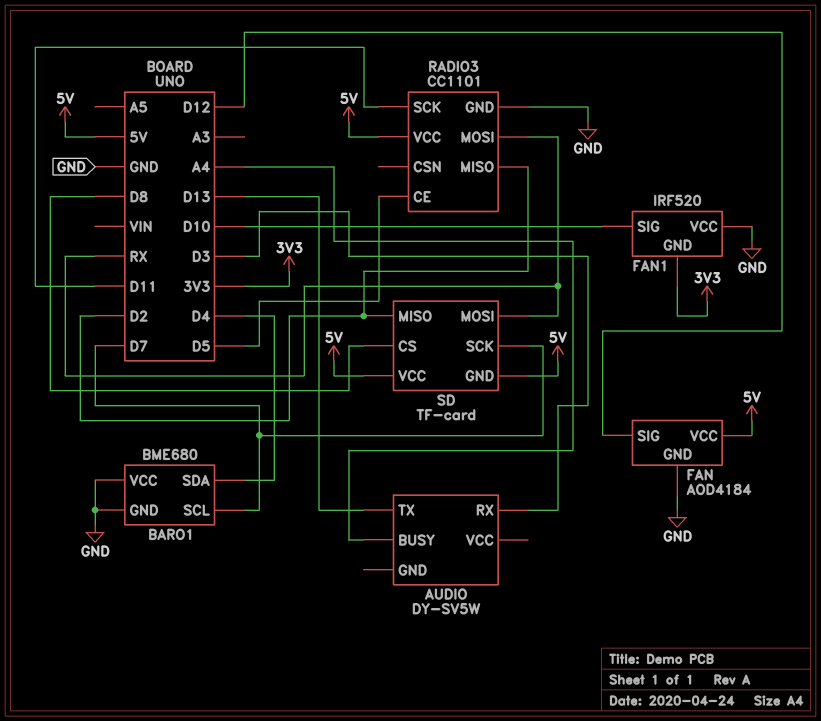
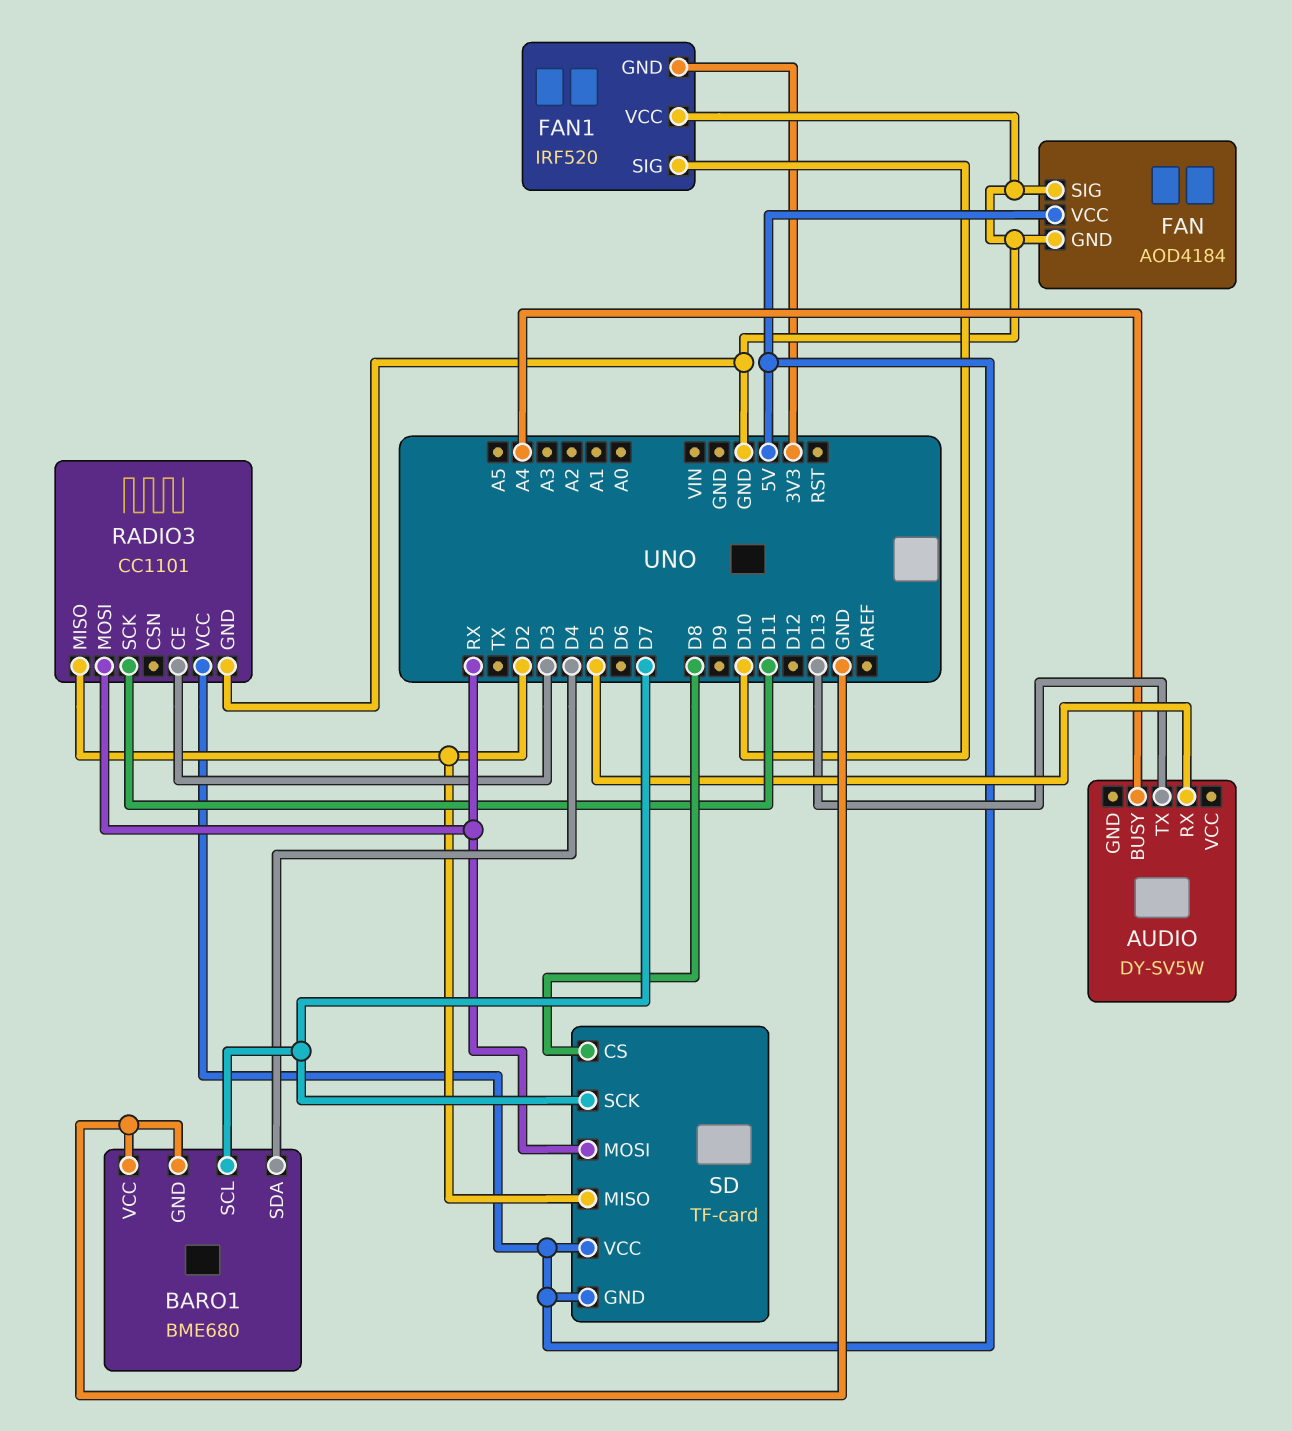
AUDIO pin RX: D3 -> D5
FAN pin SIG: D12 -> GND
RADIO3 pin CE: D5 -> D3

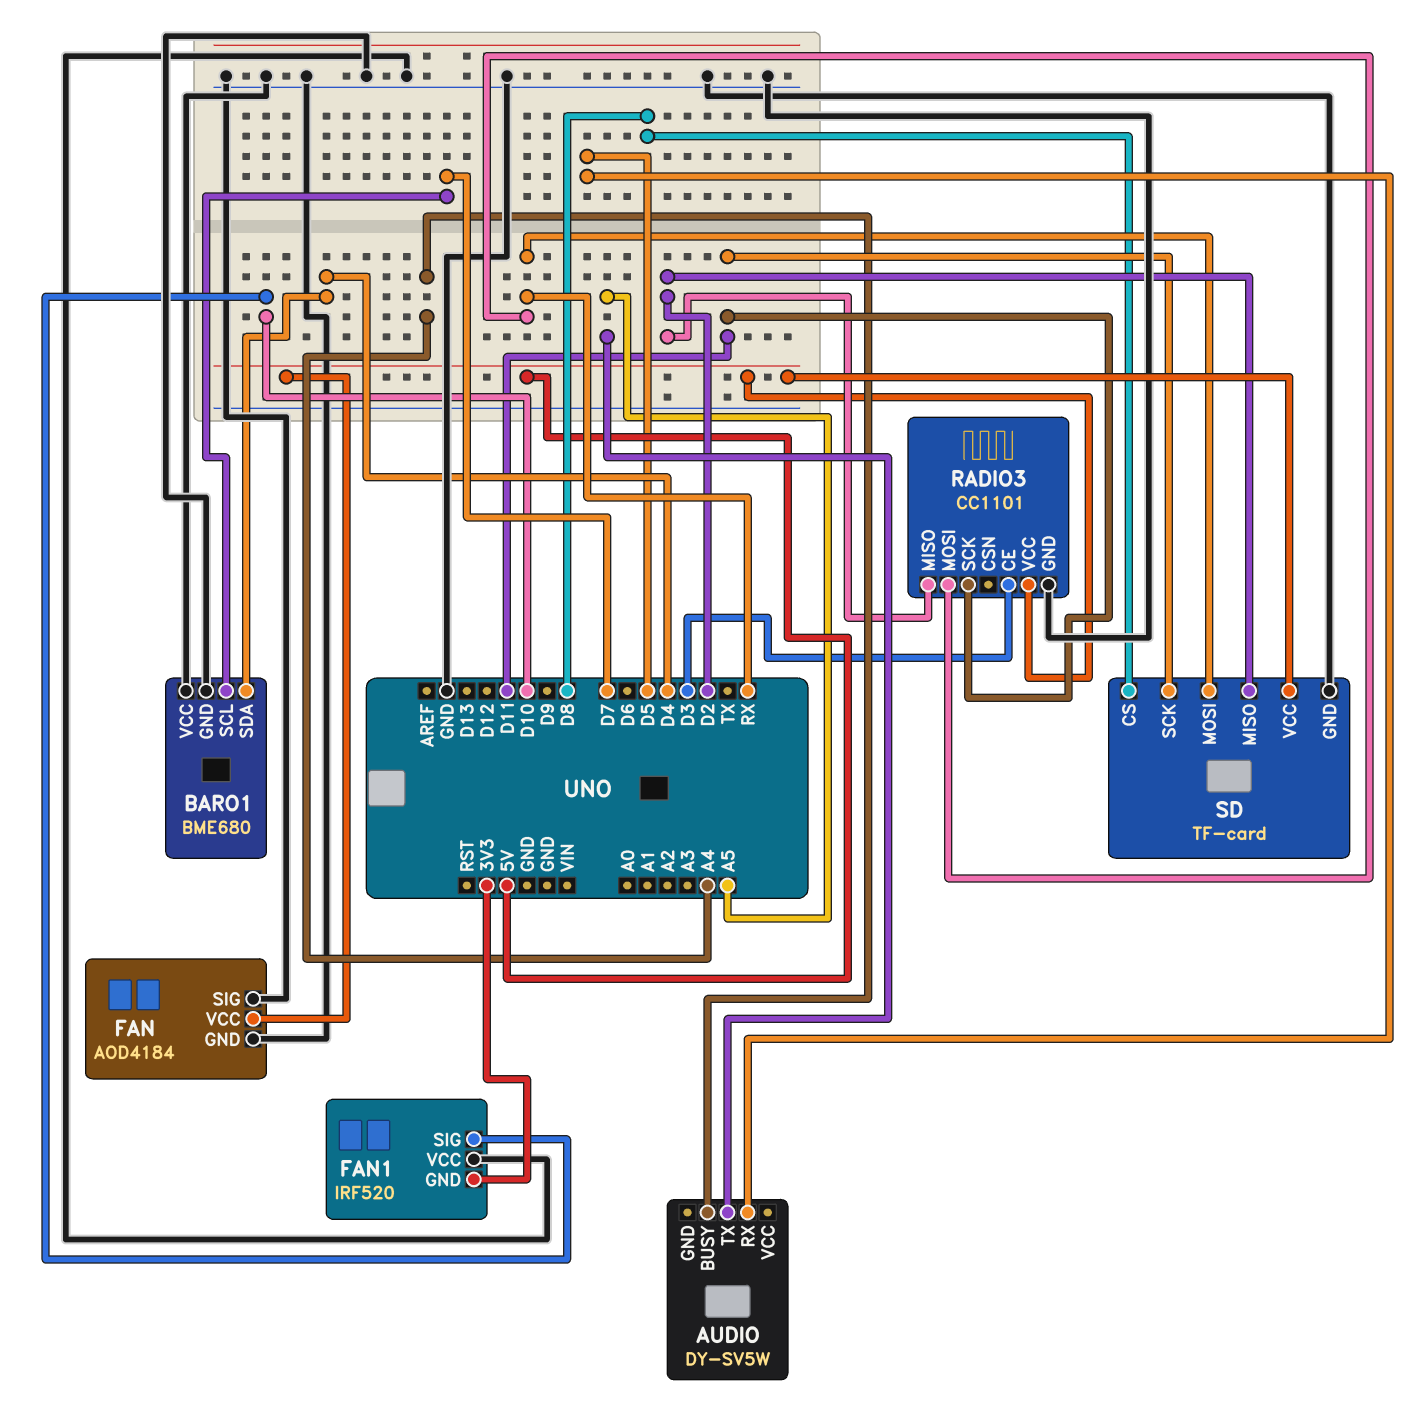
AUDIO pin TX: D13 -> A5
SD pin GND: 5V -> GND
SD pin SCK: D7 -> D11

